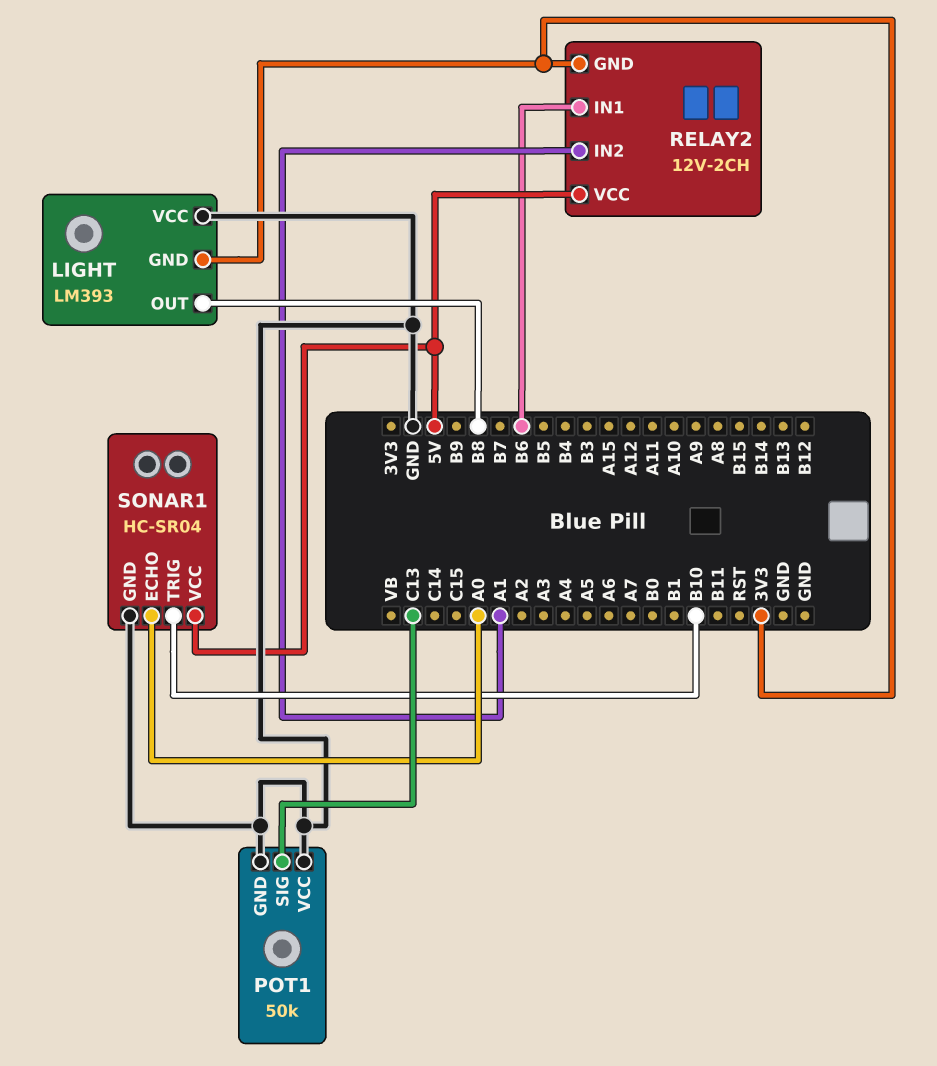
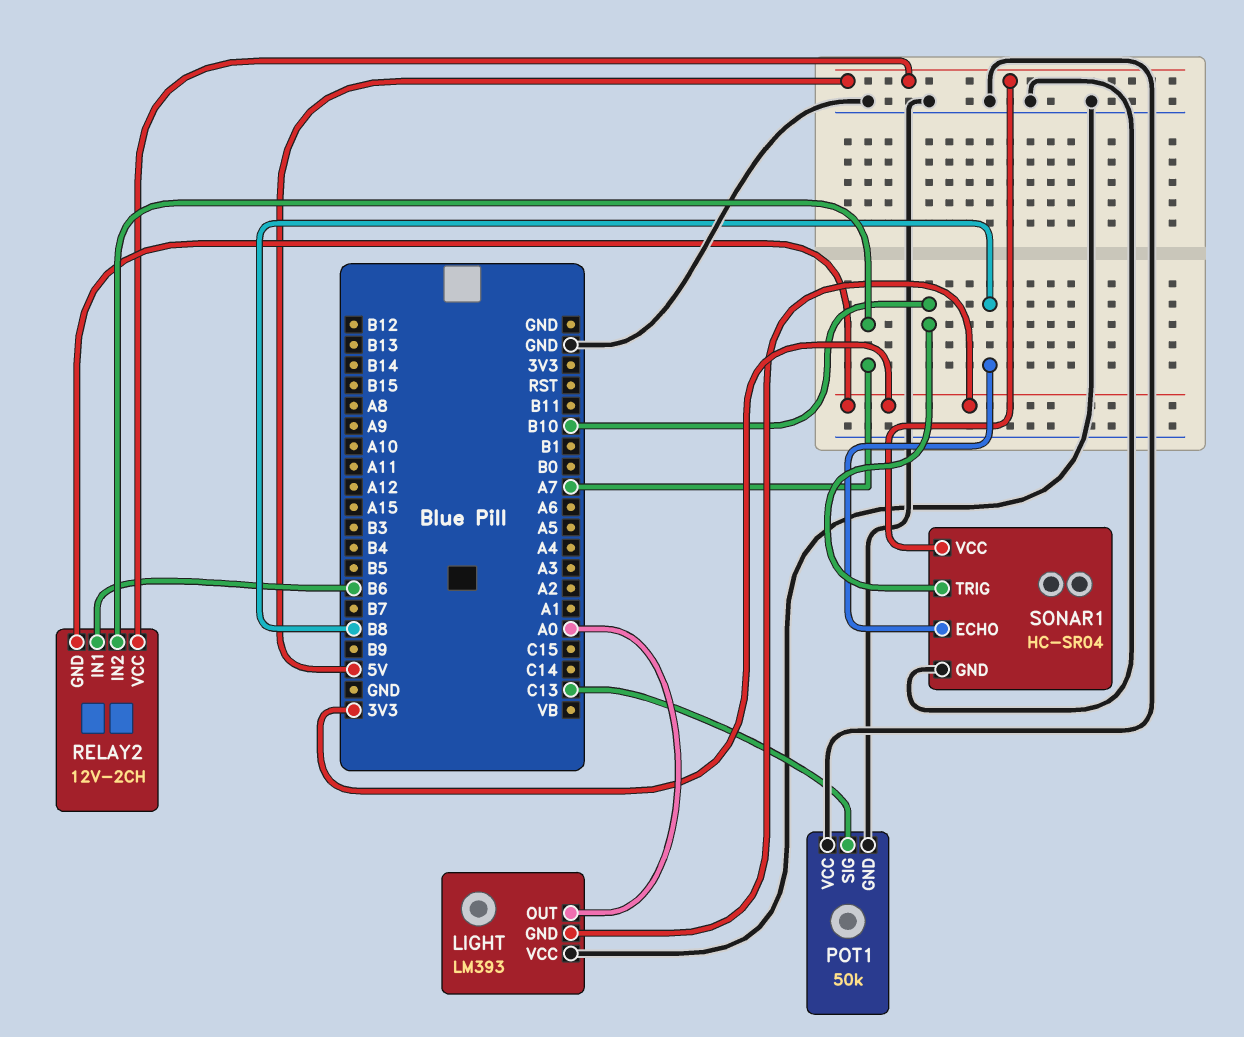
LIGHT pin OUT: B8 -> A0
RELAY2 pin IN2: A1 -> A7
SONAR1 pin ECHO: A0 -> B8

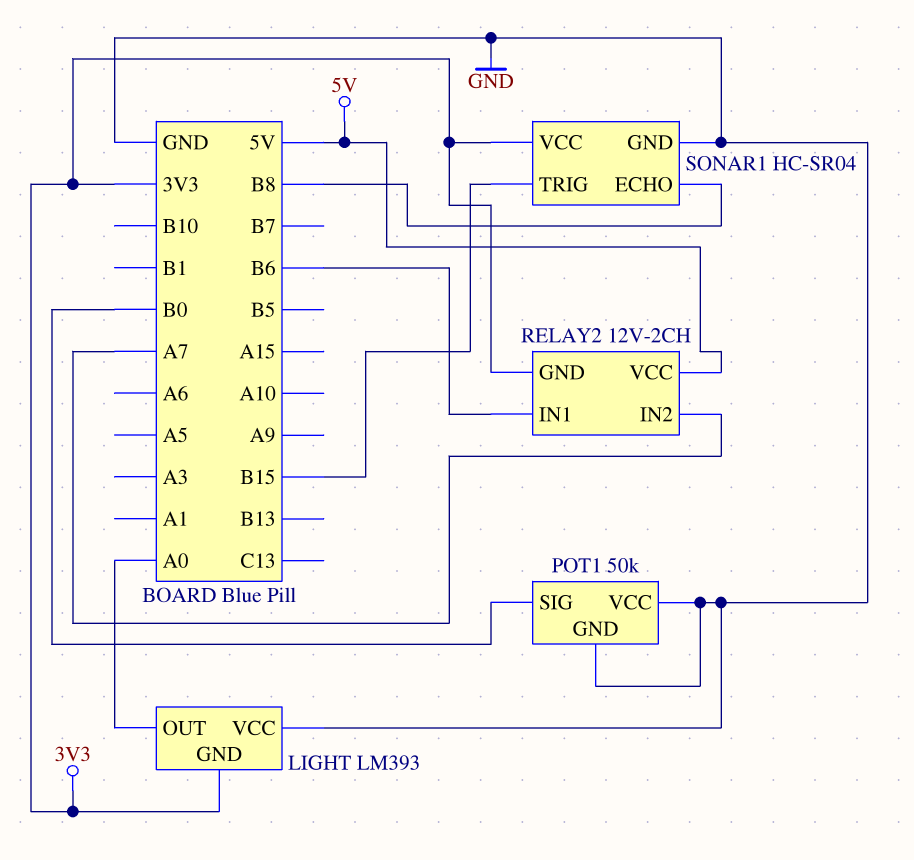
POT1 pin SIG: C13 -> B0
SONAR1 pin TRIG: B10 -> B15
SONAR1 pin VCC: 5V -> 3V3

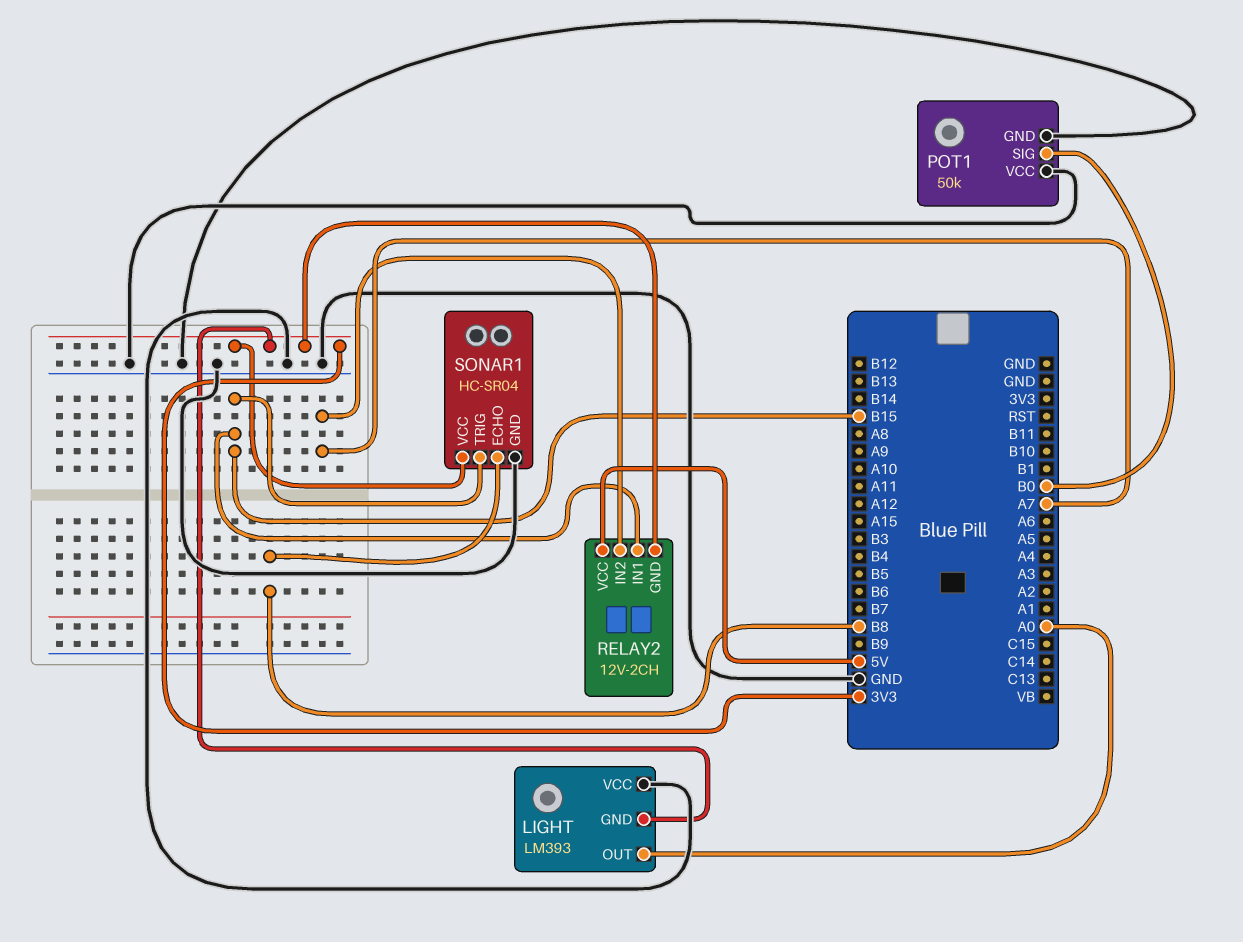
RELAY2 pin IN1: B6 -> B15

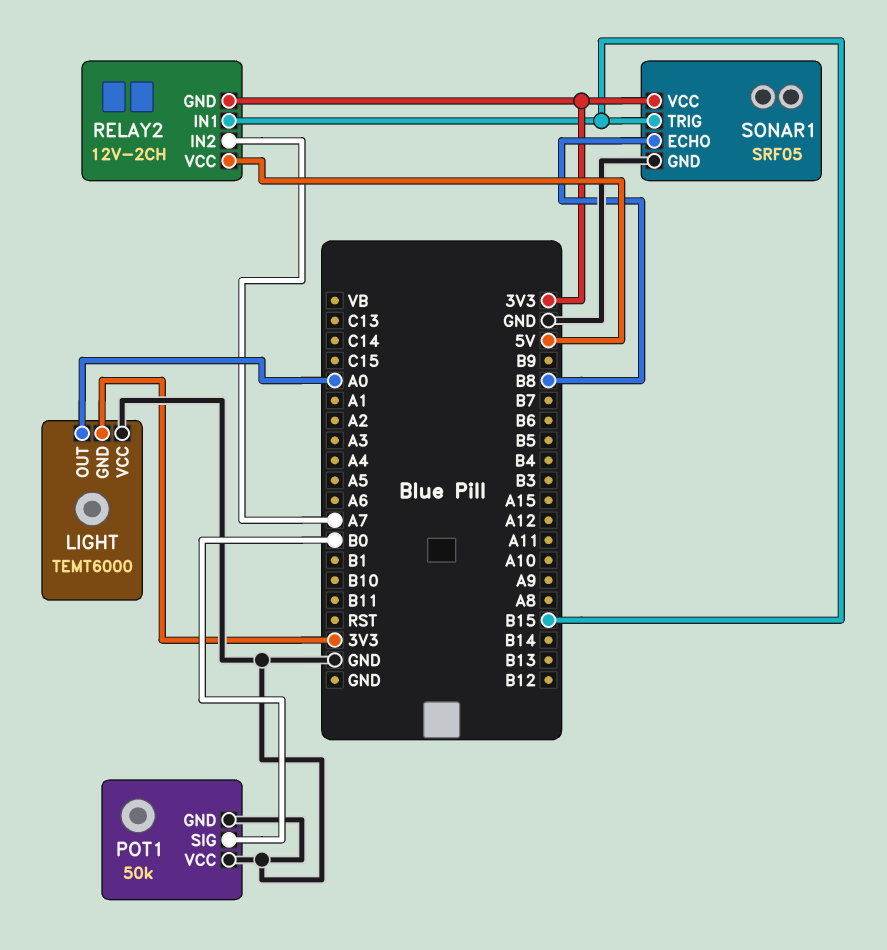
LIGHT: LM393 -> TEMT6000
SONAR1: HC-SR04 -> SRF05

